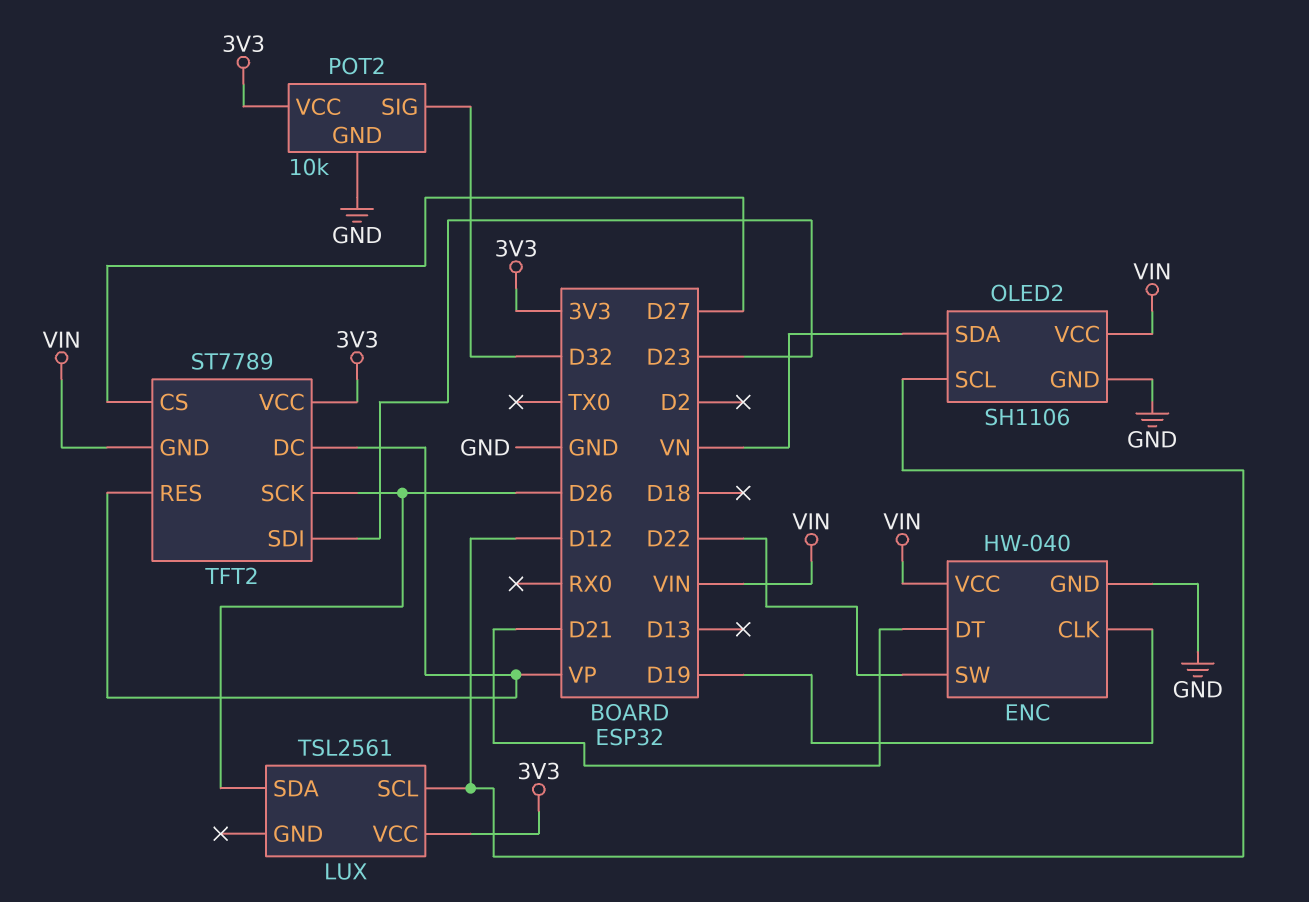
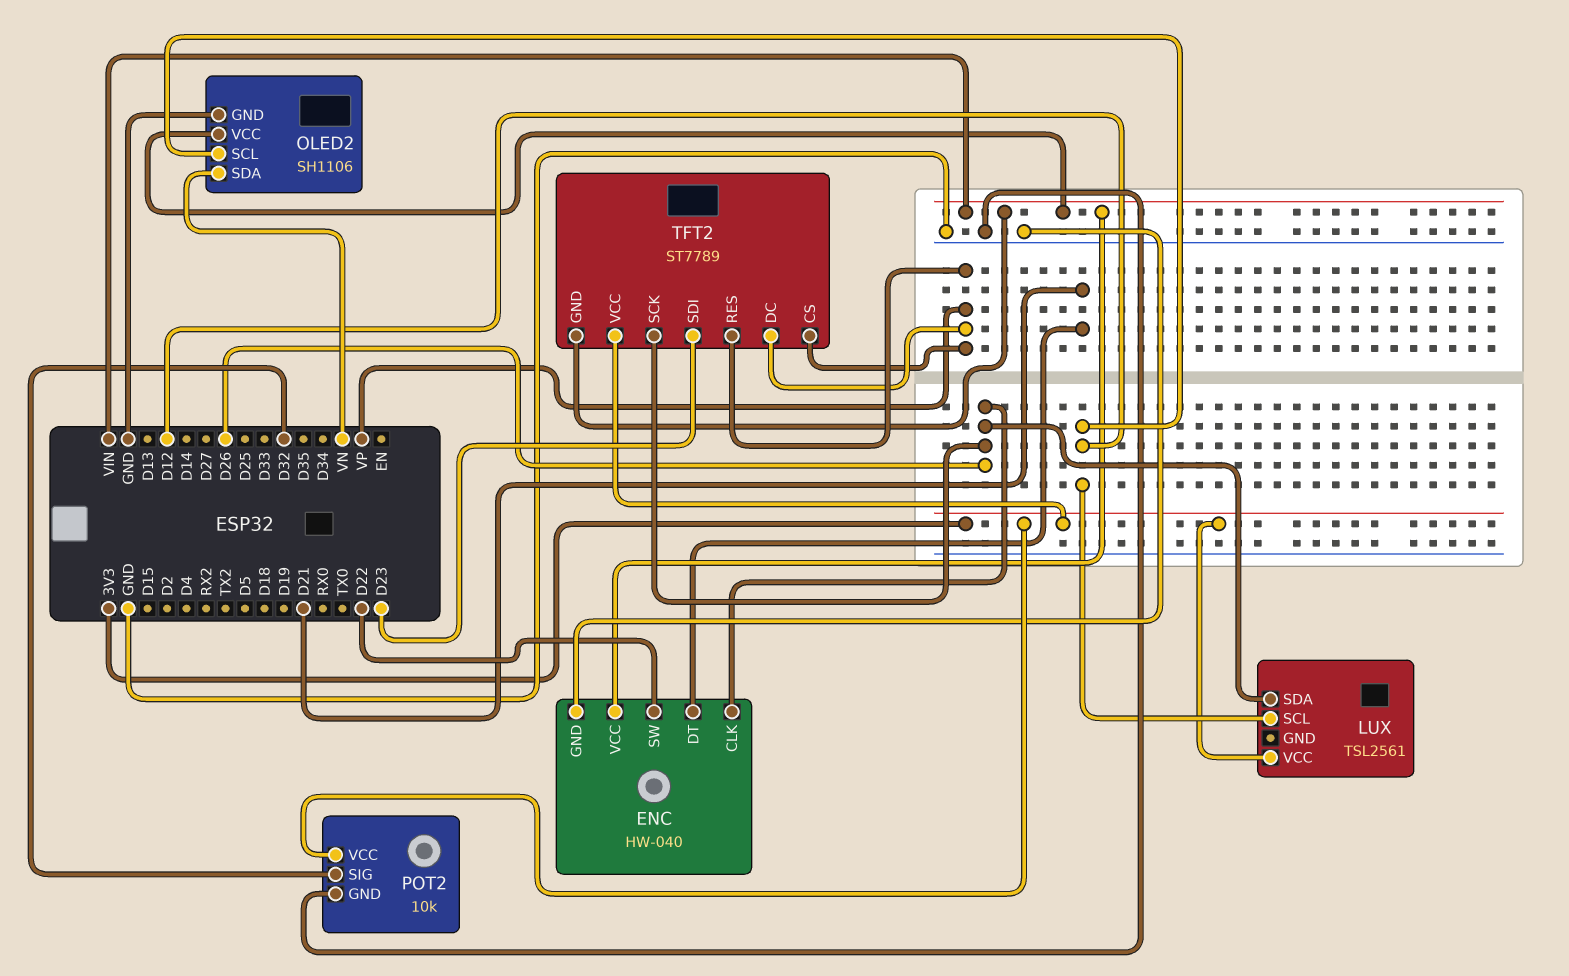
ENC pin CLK: D19 -> D26
TFT2 pin CS: D27 -> VP

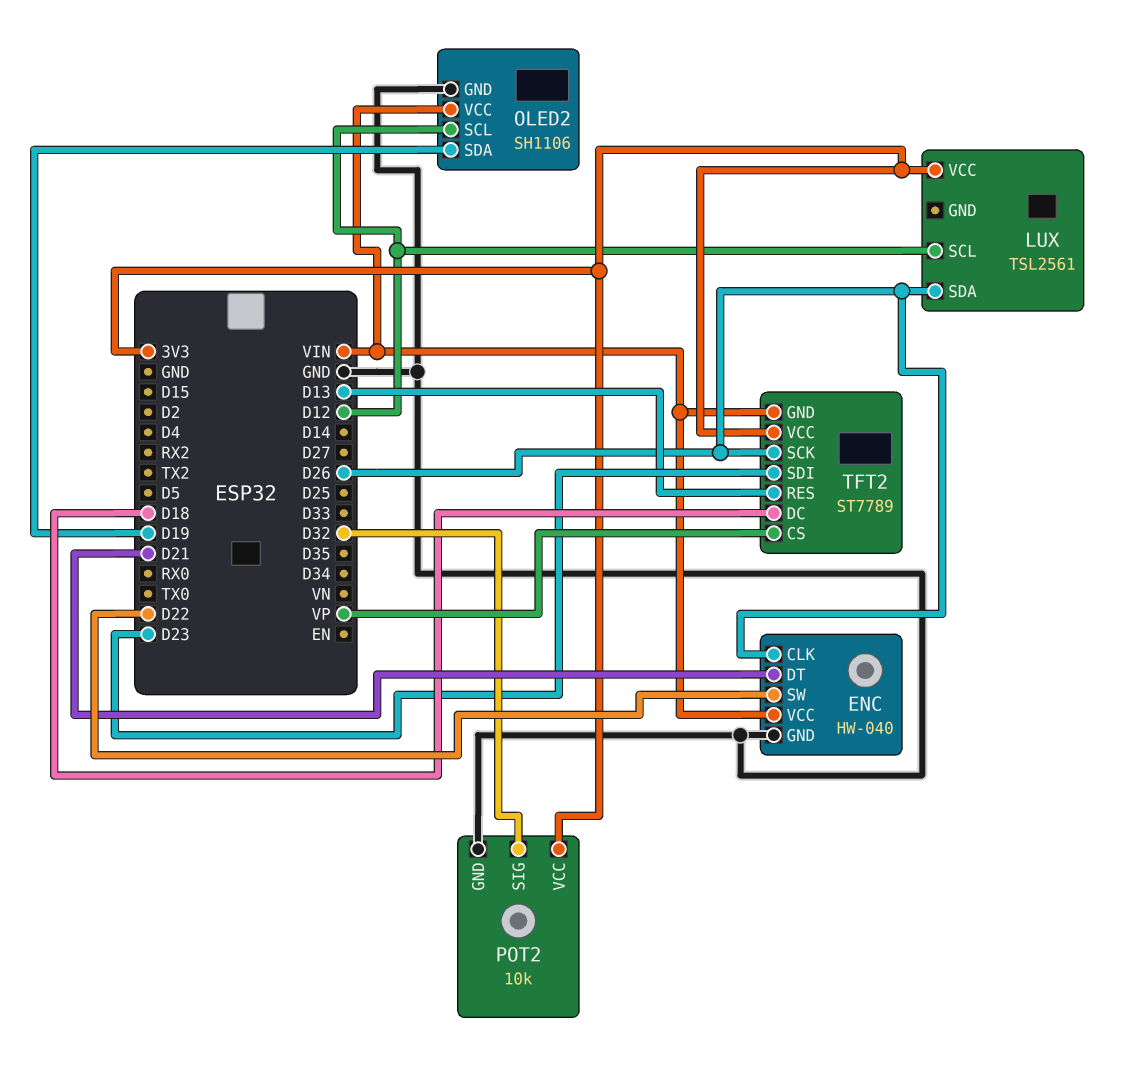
OLED2 pin SDA: VN -> D19
TFT2 pin DC: VP -> D18
TFT2 pin RES: VP -> D13

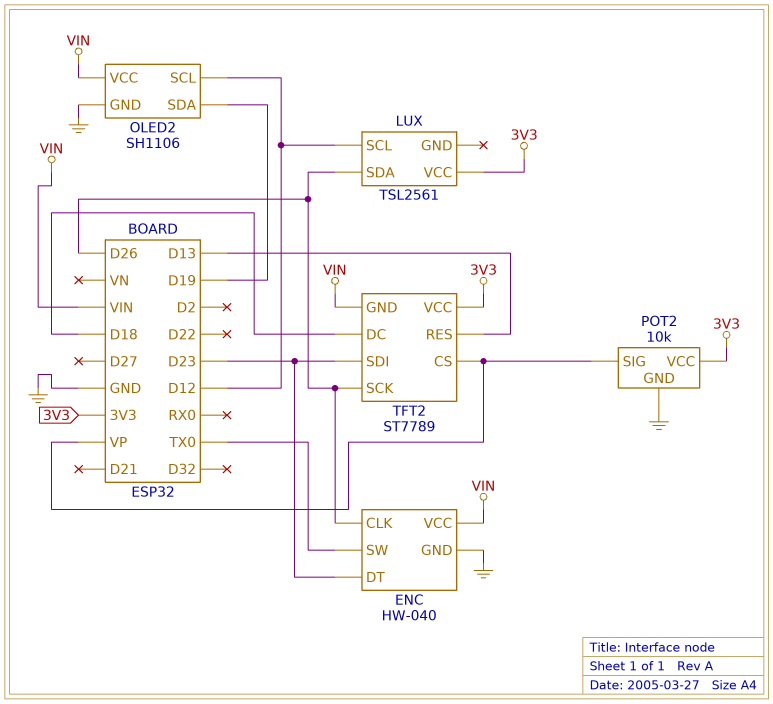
ENC pin DT: D21 -> D23
ENC pin SW: D22 -> TX0
POT2 pin SIG: D32 -> VP

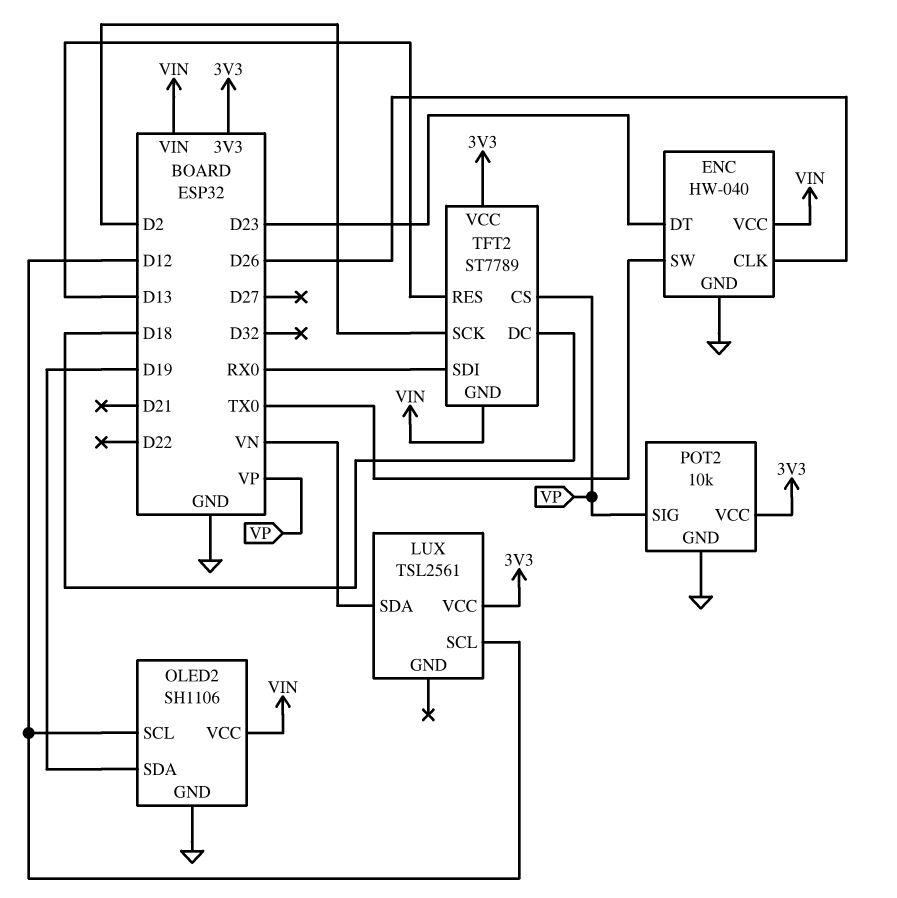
LUX pin SDA: D26 -> VN
TFT2 pin SCK: D26 -> D2
TFT2 pin SDI: D23 -> RX0

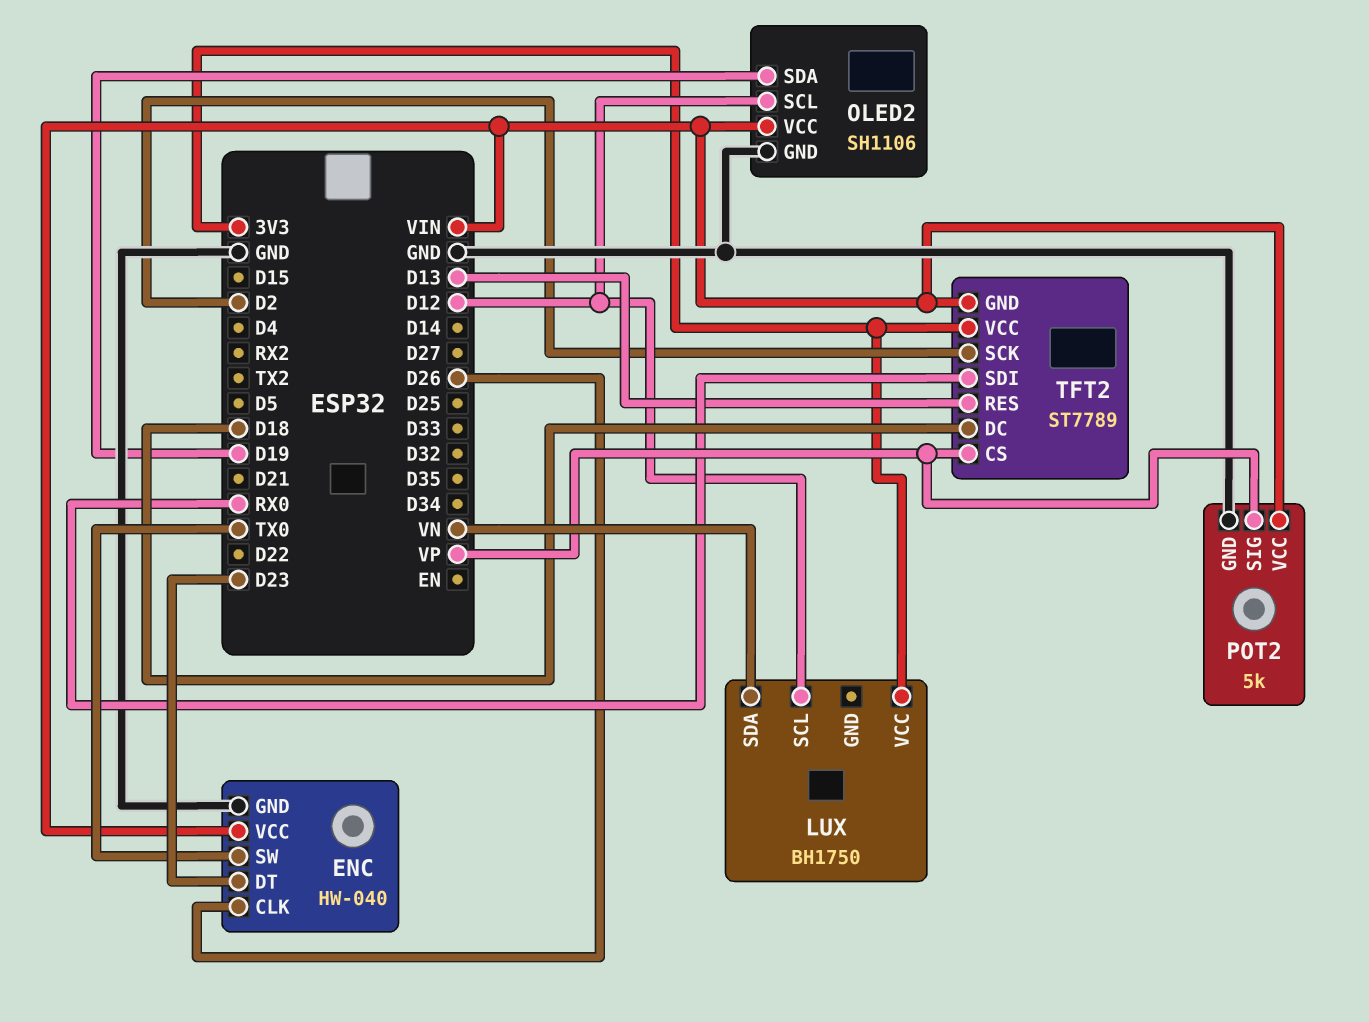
LUX: TSL2561 -> BH1750
POT2: 10k -> 5k
POT2 pin VCC: 3V3 -> VIN

